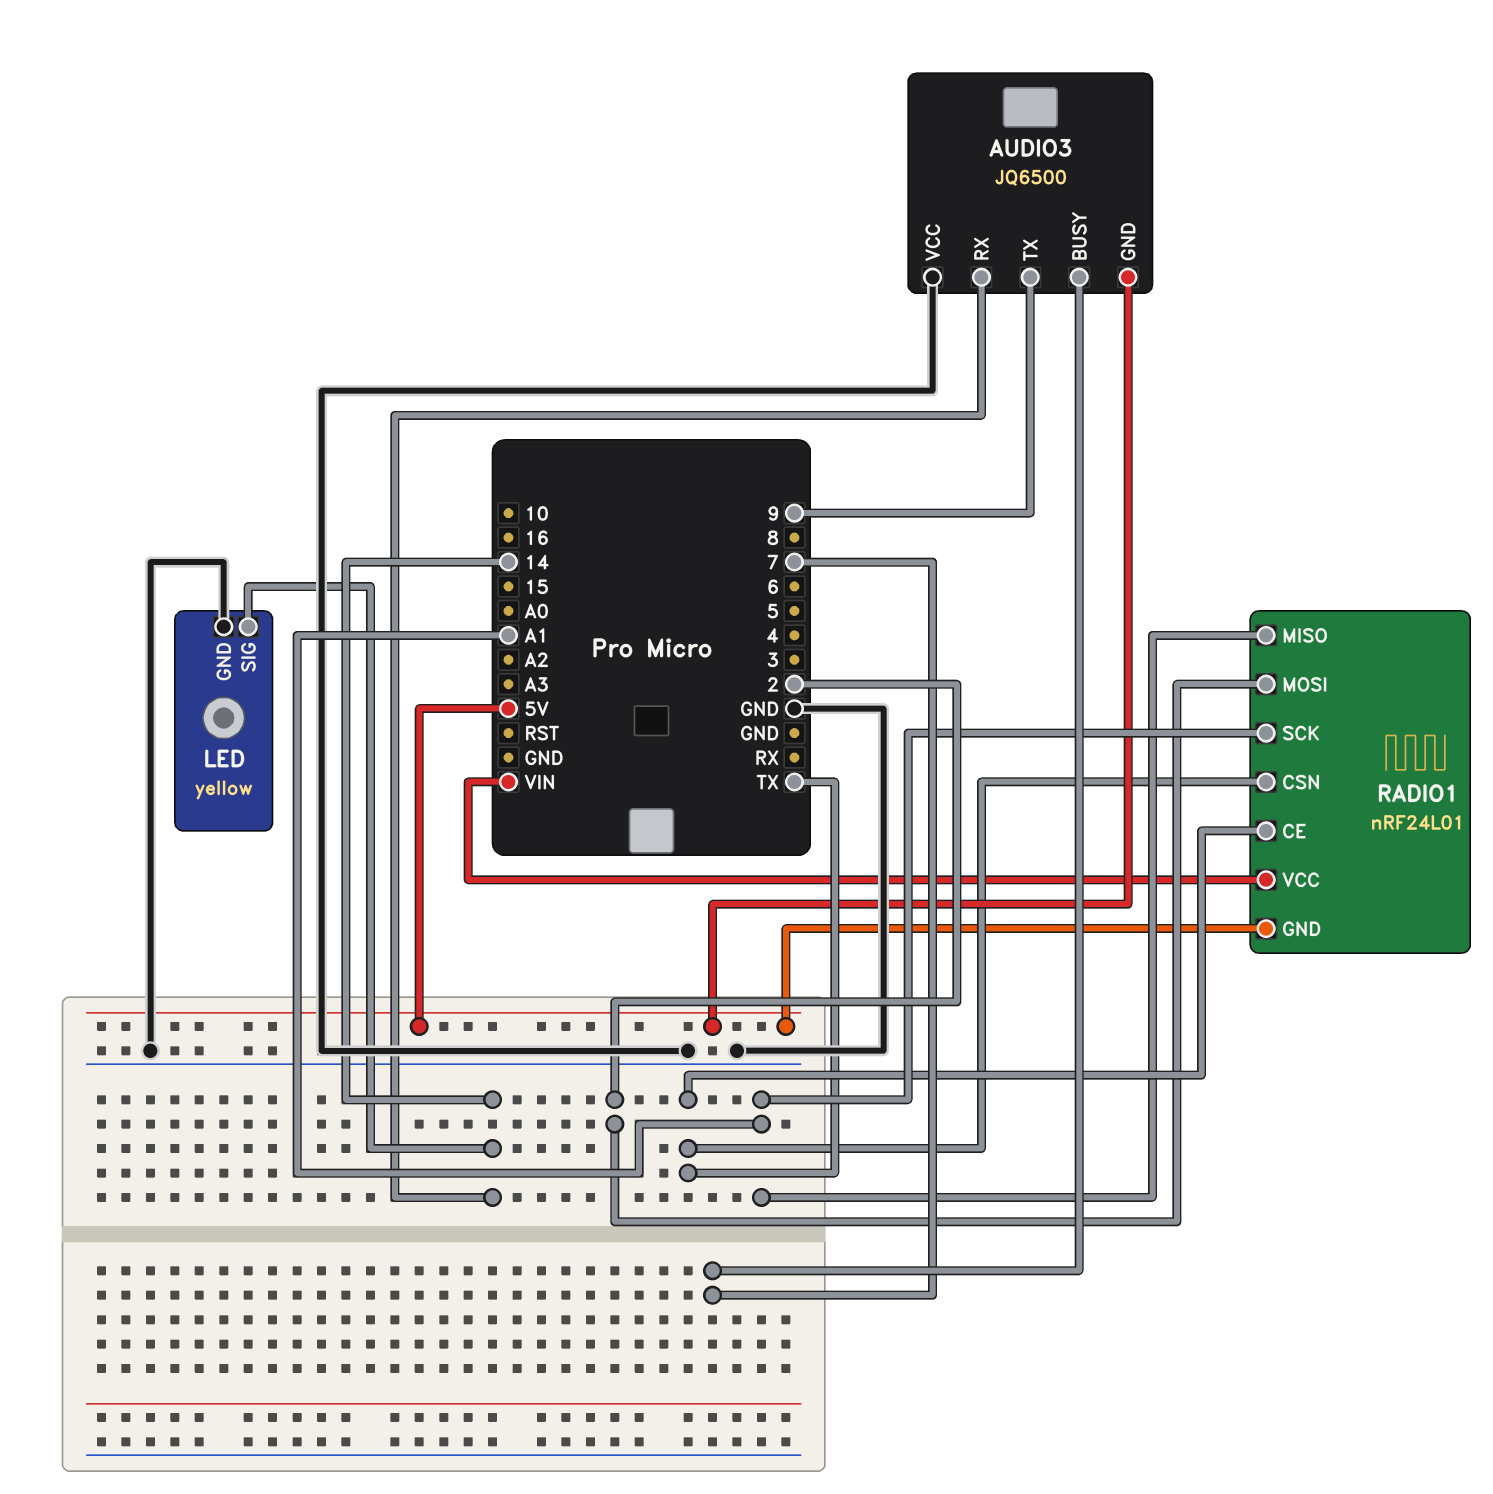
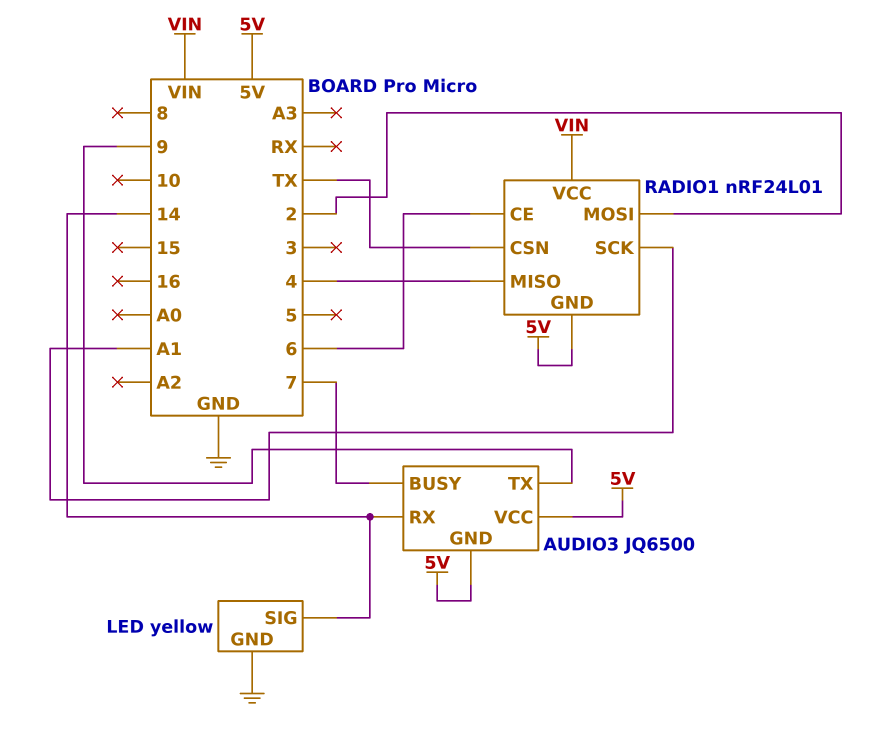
AUDIO3 pin VCC: GND -> 5V
RADIO1 pin CE: TX -> 6
RADIO1 pin MISO: A1 -> 4

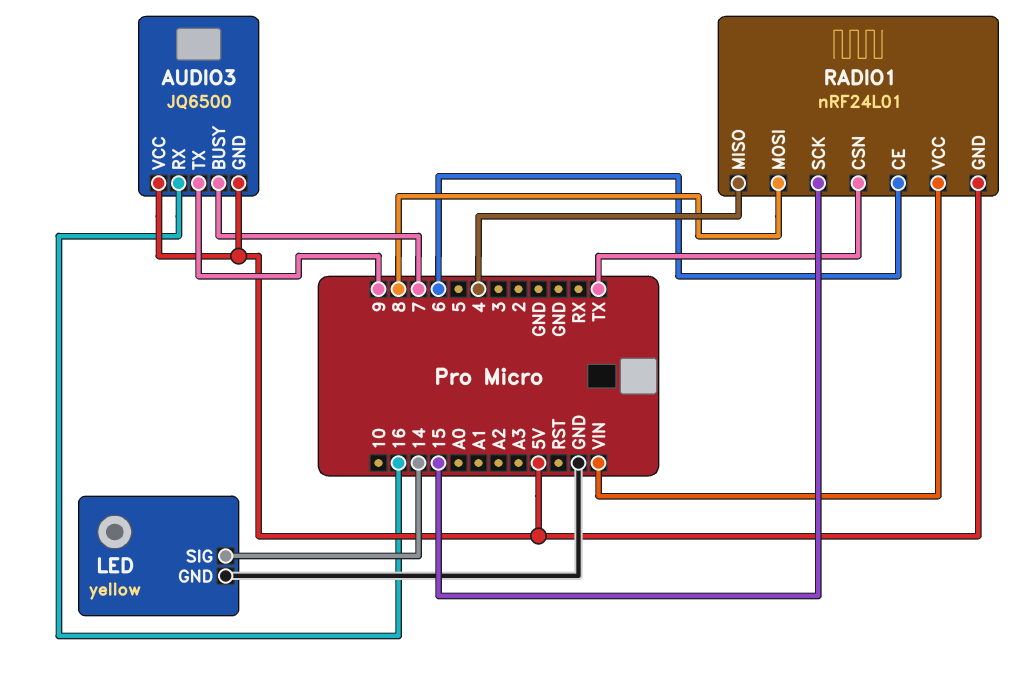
AUDIO3 pin RX: 14 -> 16
RADIO1 pin MOSI: 2 -> 8
RADIO1 pin SCK: A1 -> 15

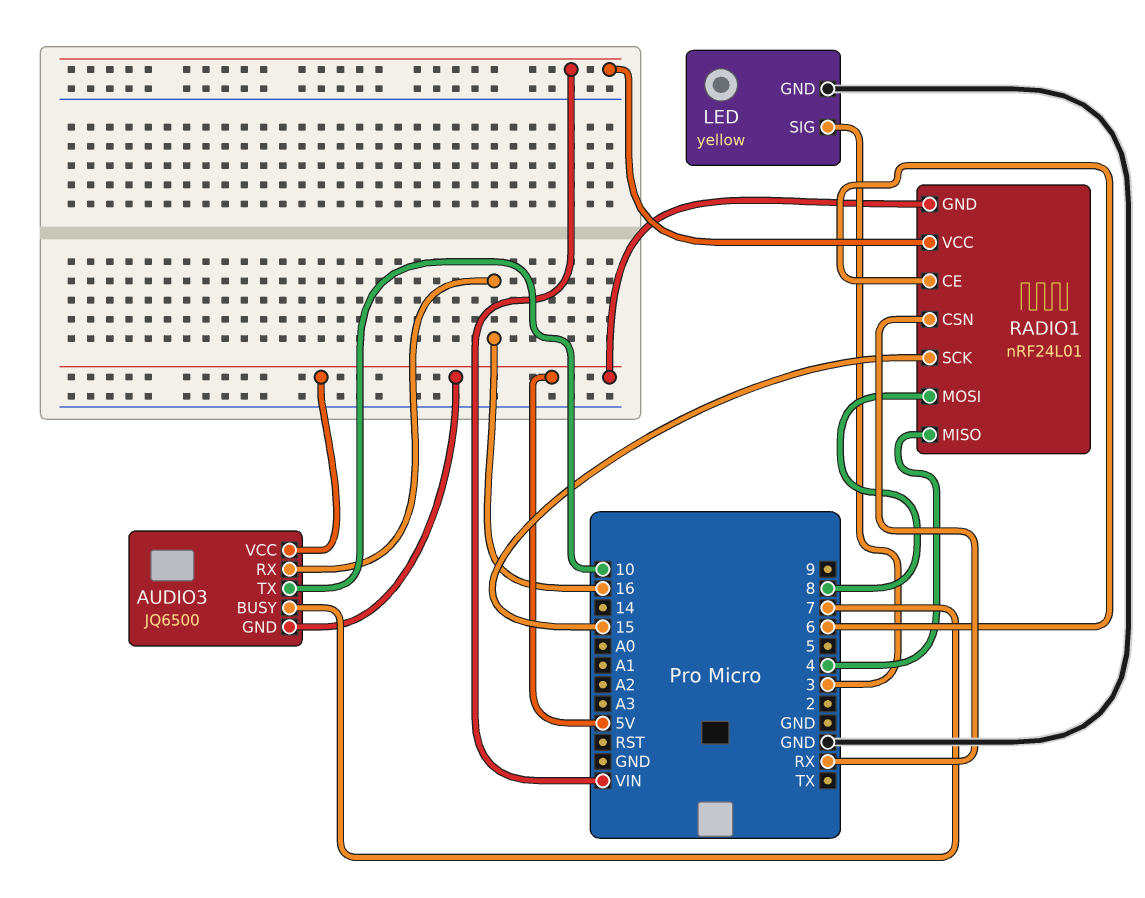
AUDIO3 pin TX: 9 -> 10
LED pin SIG: 14 -> 3
RADIO1 pin CSN: TX -> RX

